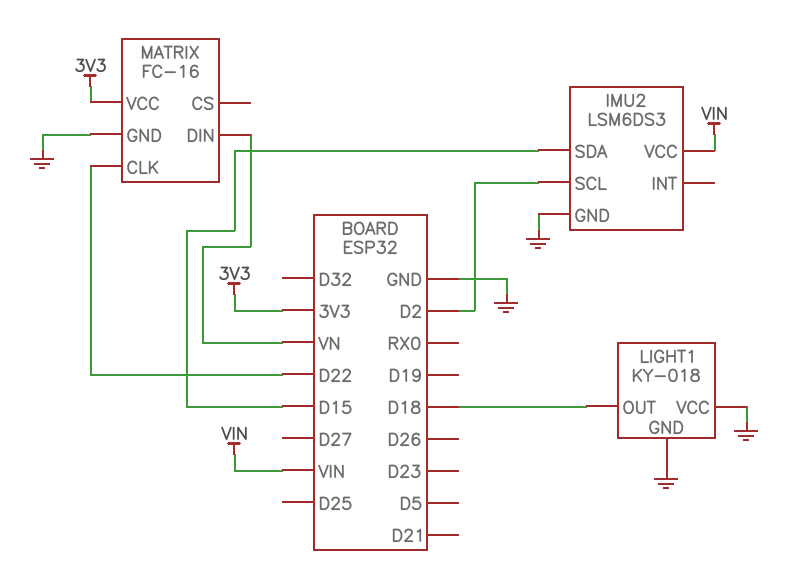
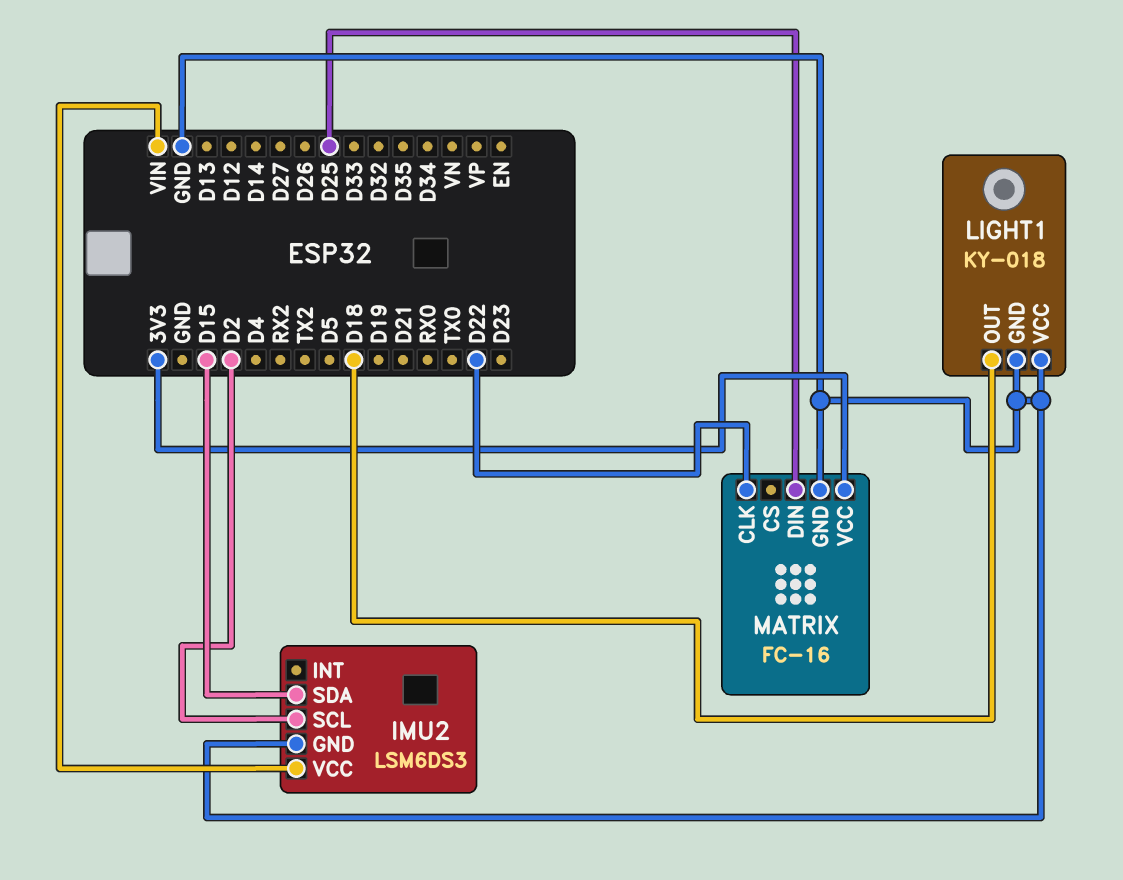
MATRIX pin DIN: VN -> D25

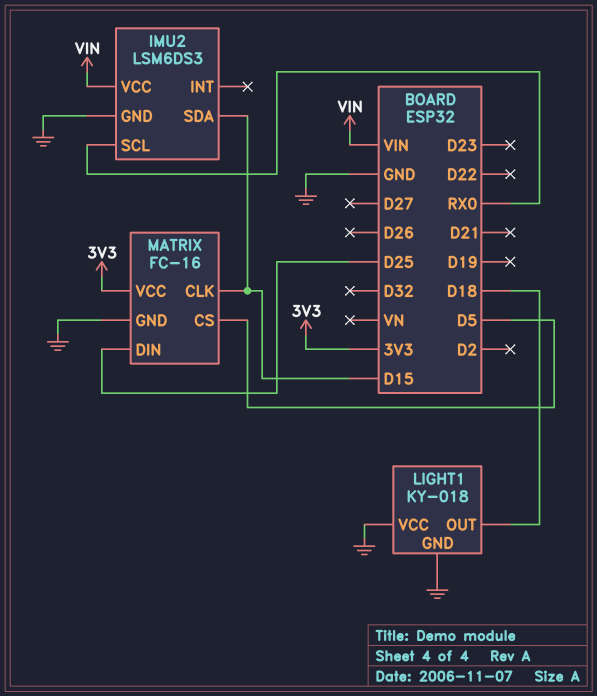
IMU2 pin SCL: D2 -> RX0
MATRIX pin CLK: D22 -> D15
MATRIX pin CS: none -> D5

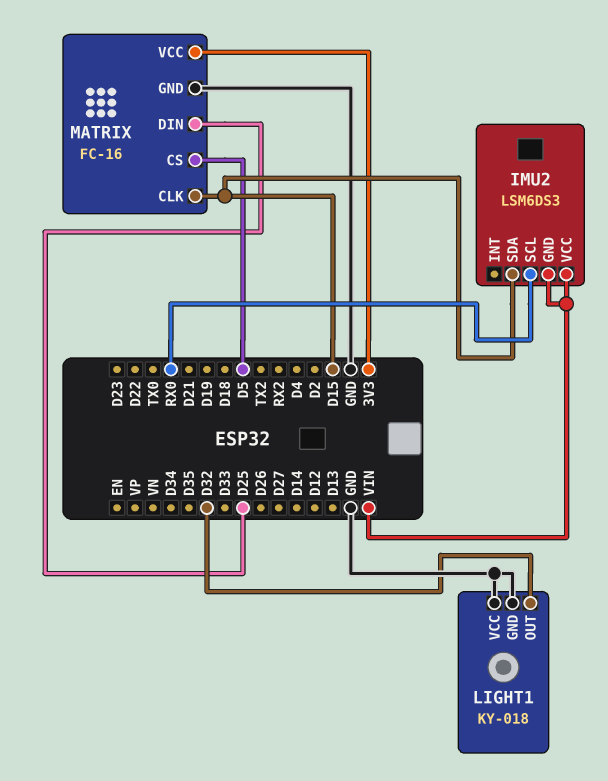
IMU2 pin GND: GND -> VIN
LIGHT1 pin OUT: D18 -> D32

